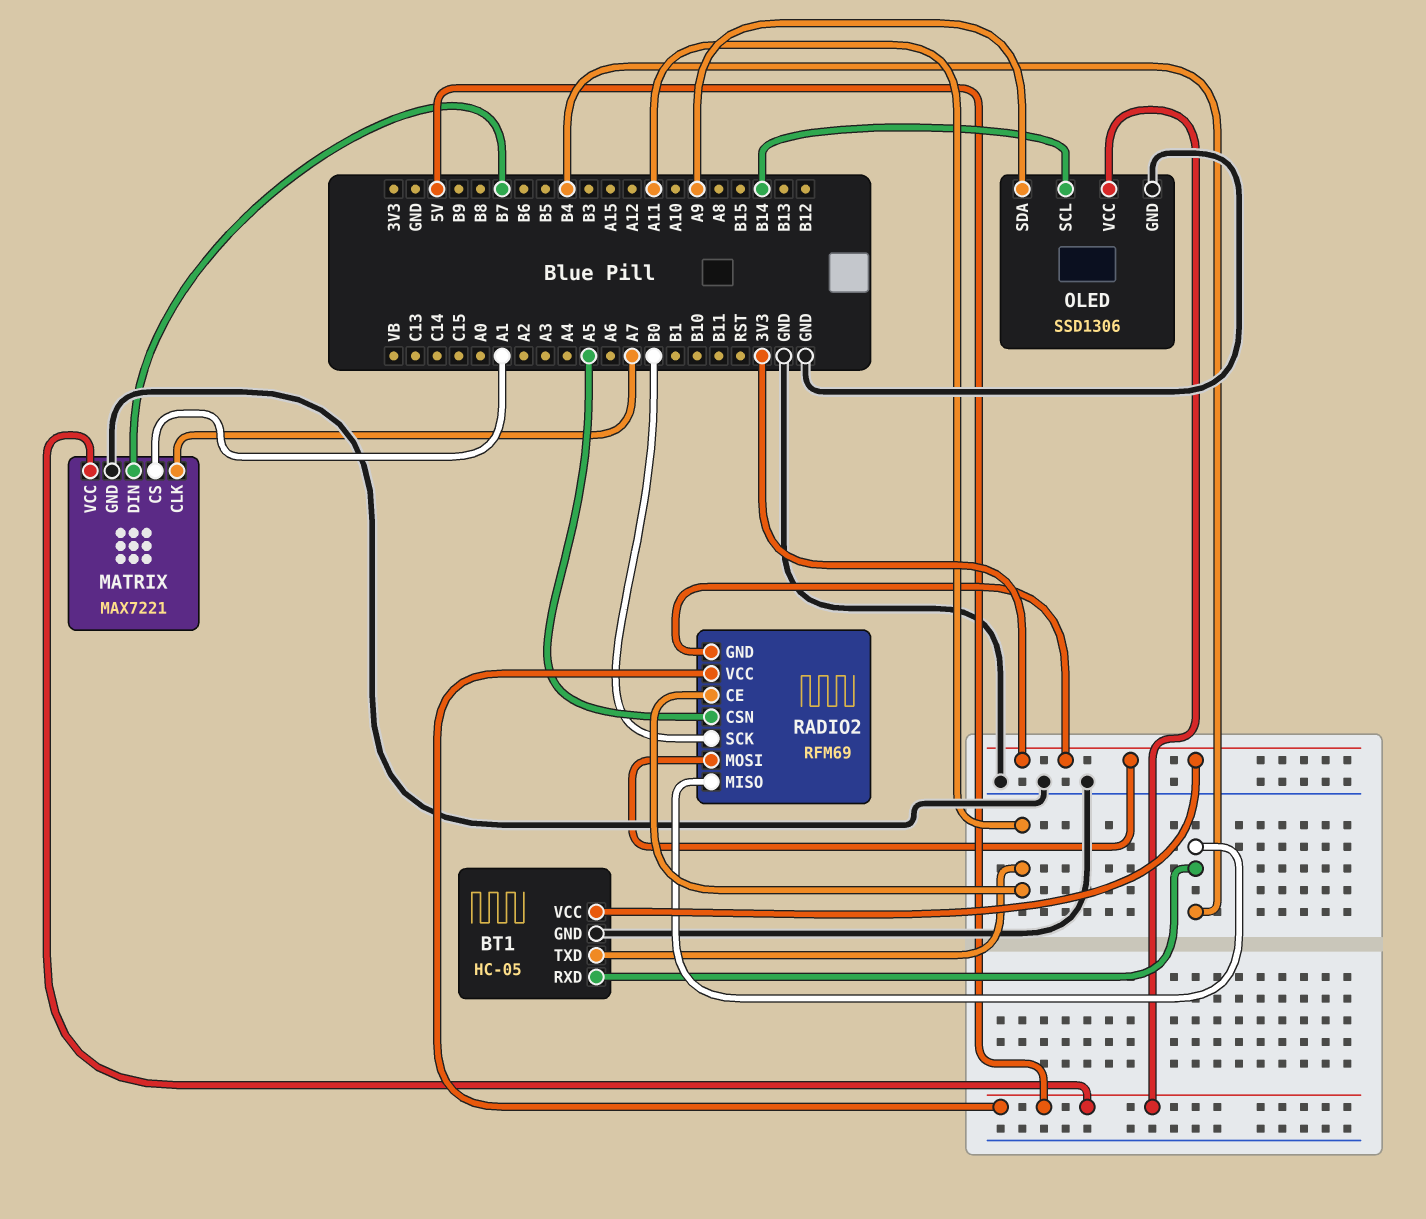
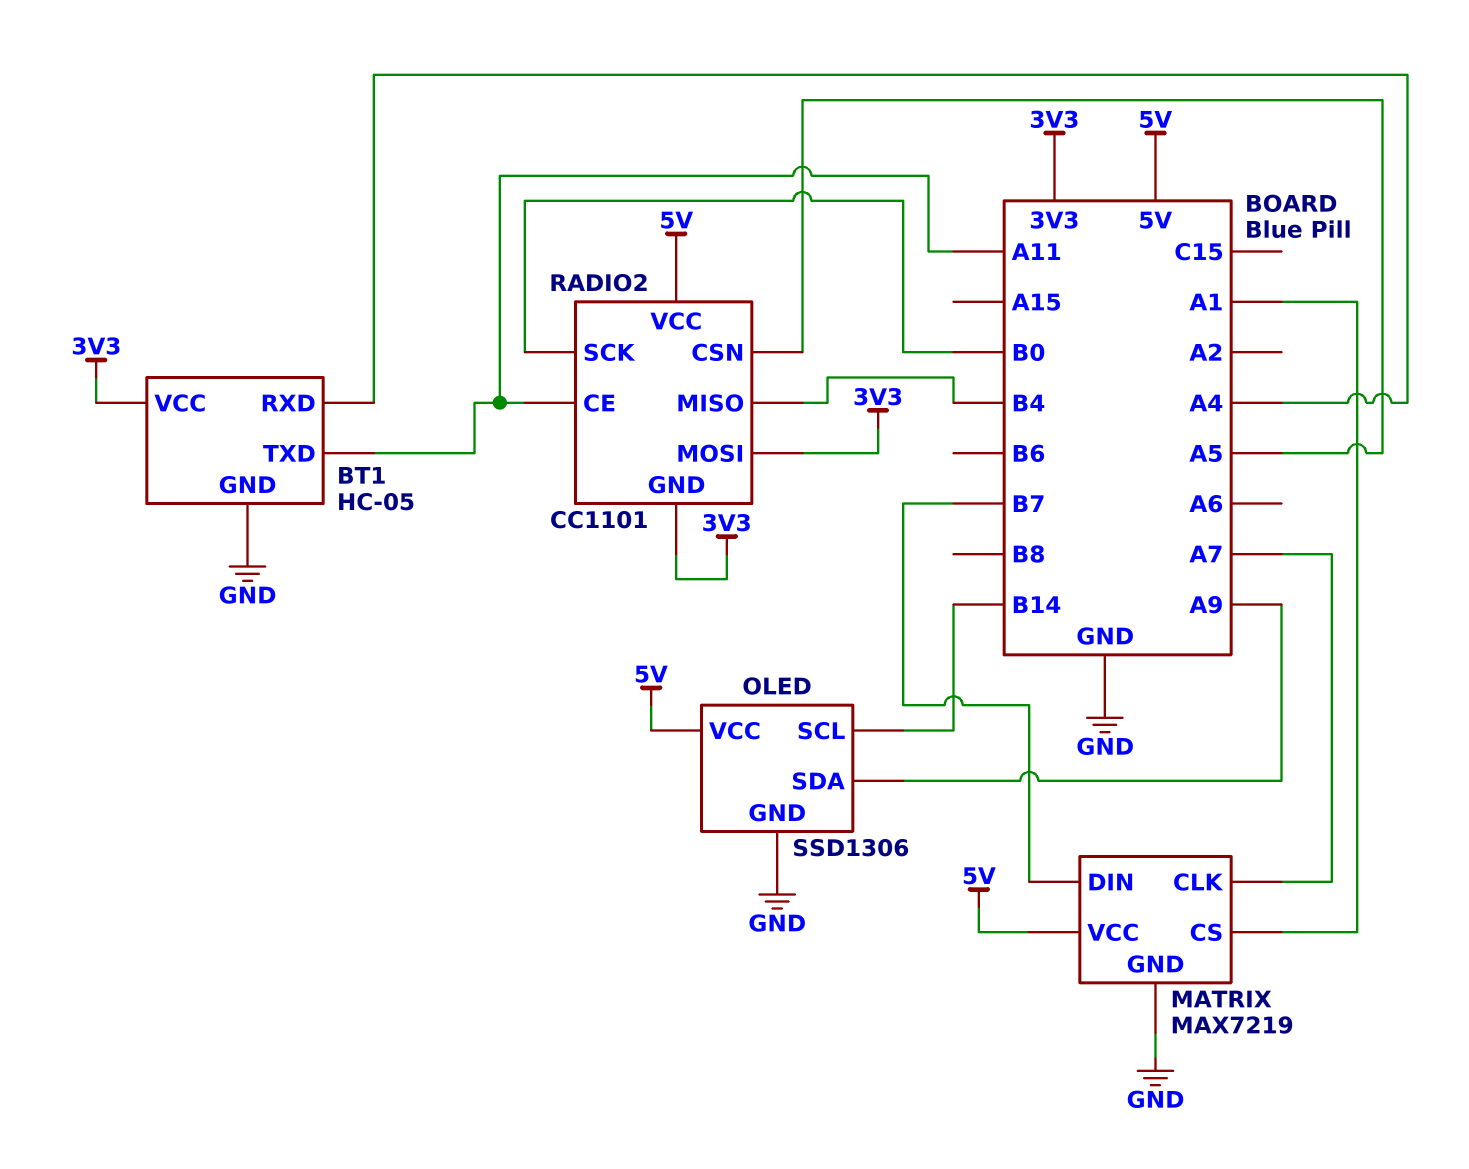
BT1 pin RXD: B4 -> A4
MATRIX: MAX7221 -> MAX7219
RADIO2: RFM69 -> CC1101

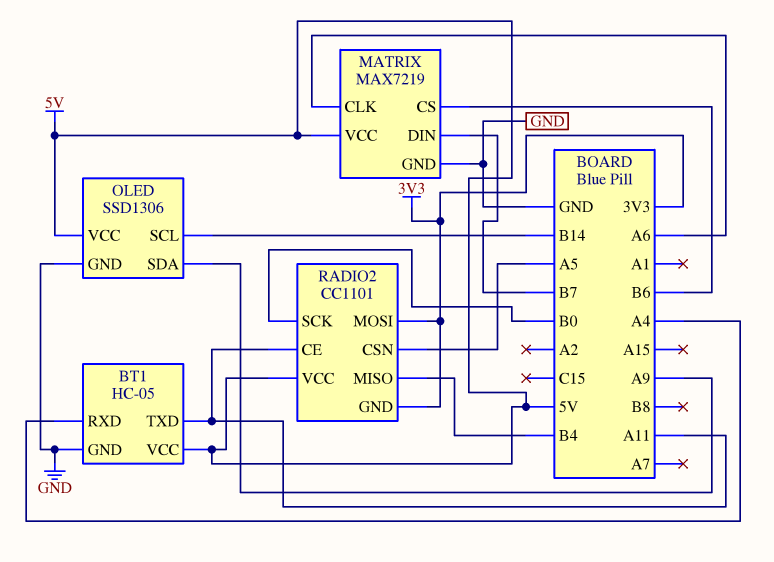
BT1 pin VCC: 3V3 -> 5V
MATRIX pin CLK: A7 -> A6
MATRIX pin CS: A1 -> B6

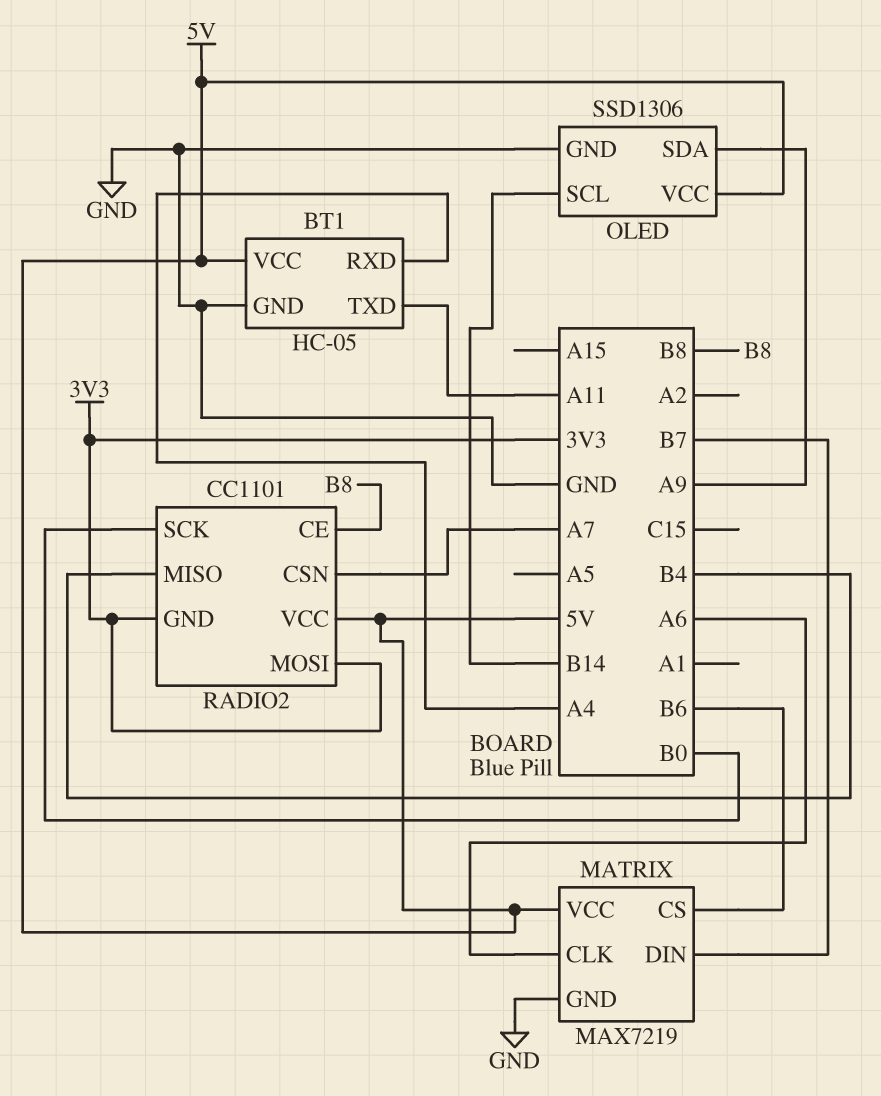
RADIO2 pin CE: A11 -> B8
RADIO2 pin CSN: A5 -> A7

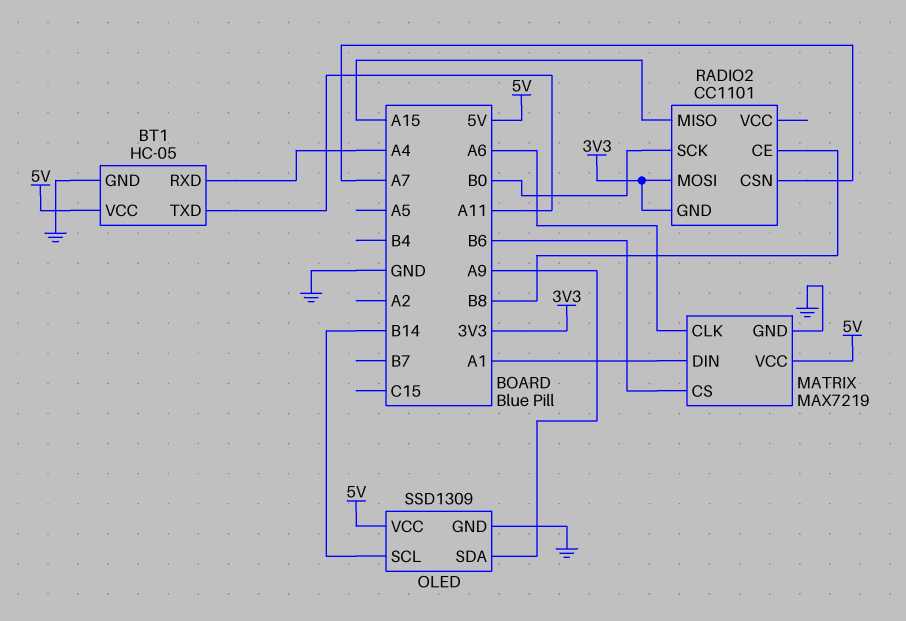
MATRIX pin DIN: B7 -> A1
OLED: SSD1306 -> SSD1309
RADIO2 pin MISO: B4 -> A15
RADIO2 pin VCC: 5V -> none

